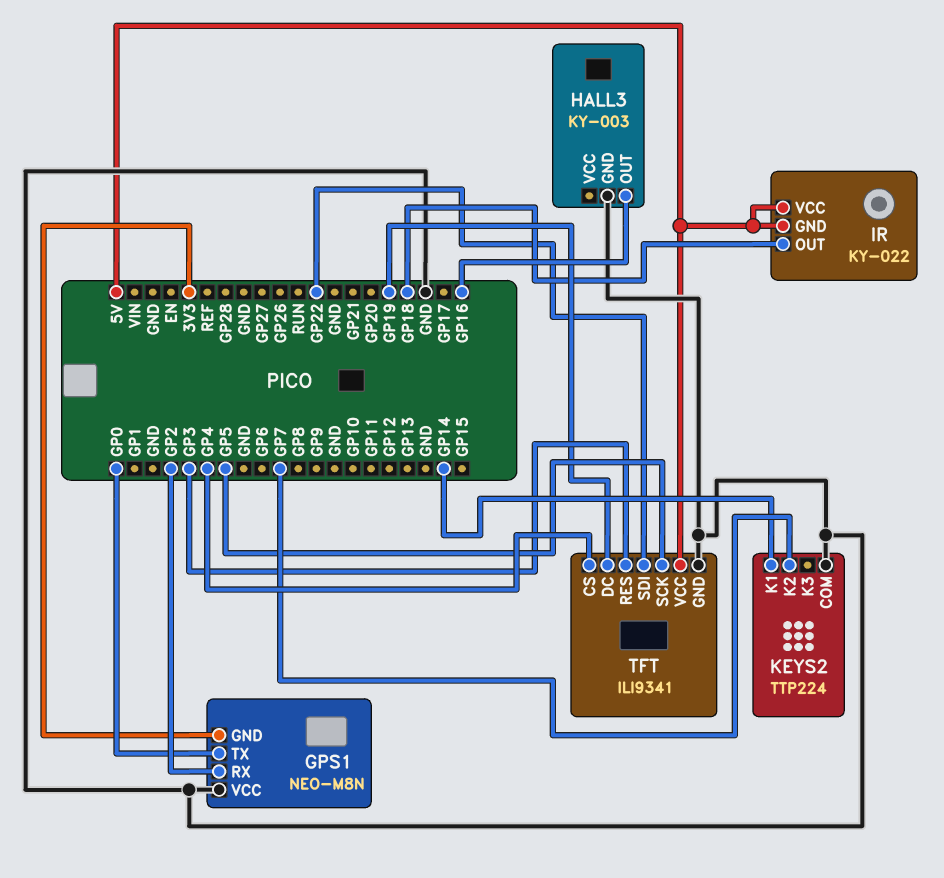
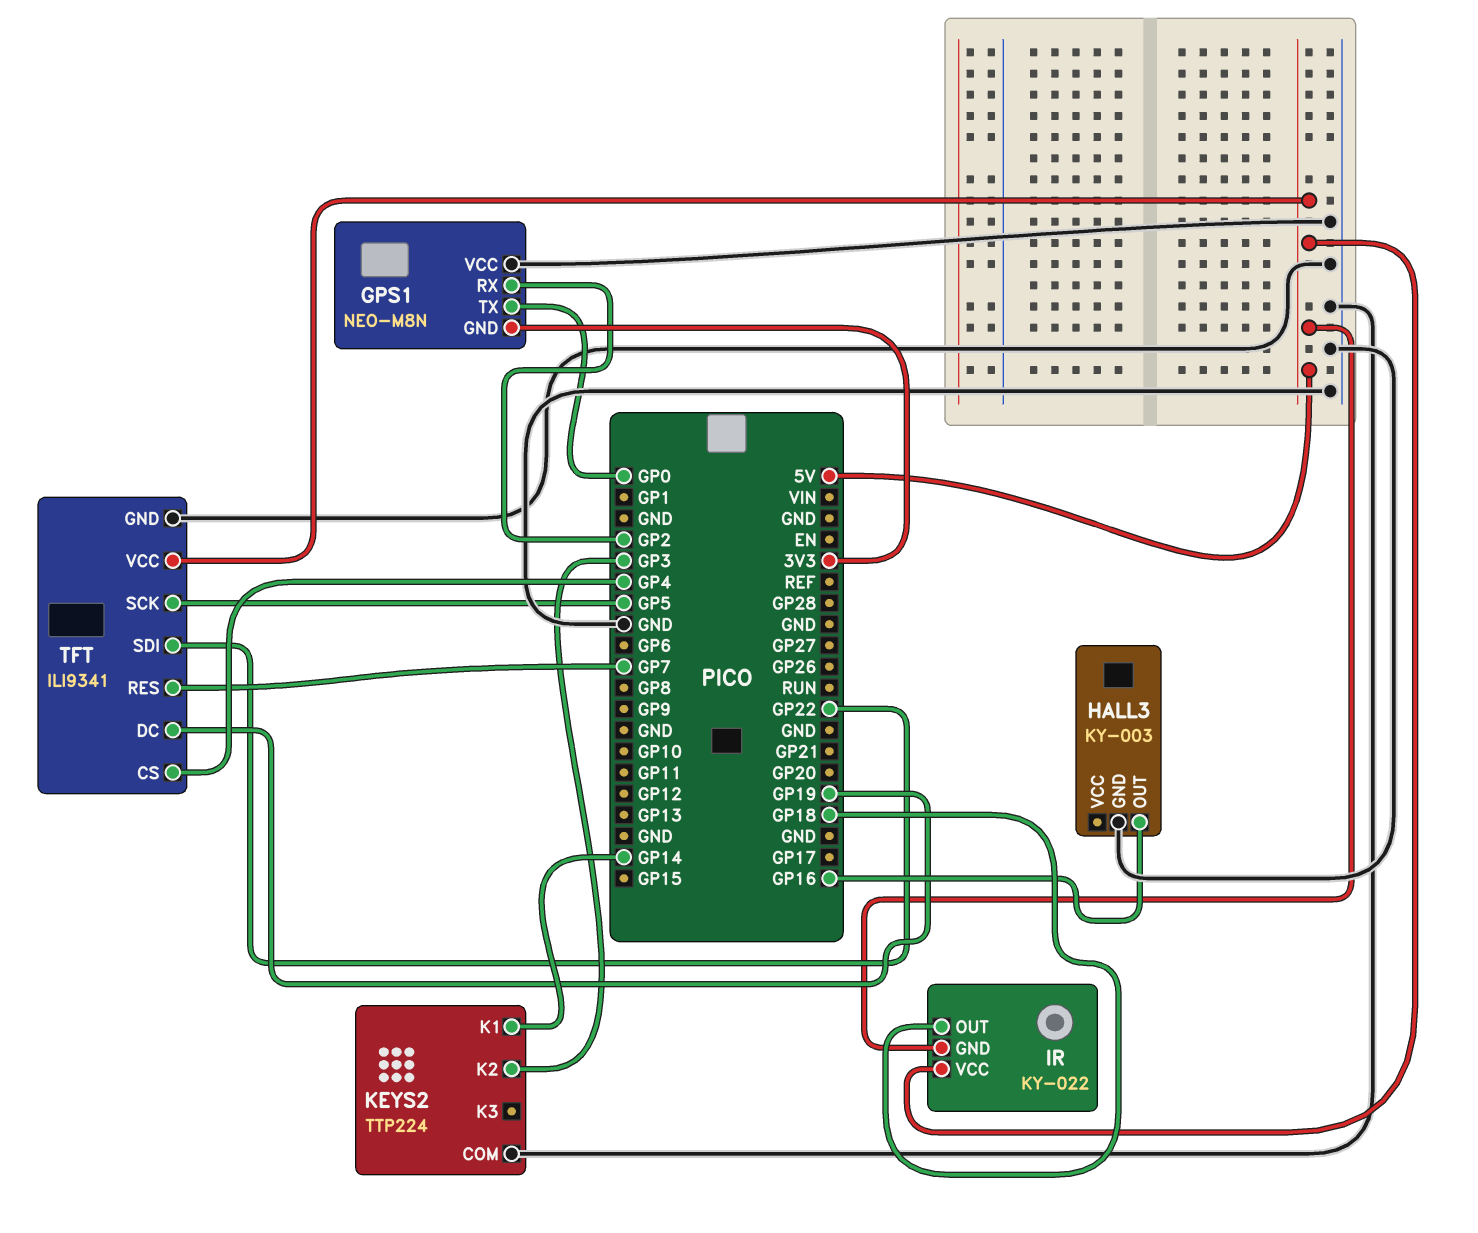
KEYS2 pin K2: GP7 -> GP3
TFT pin RES: GP3 -> GP7

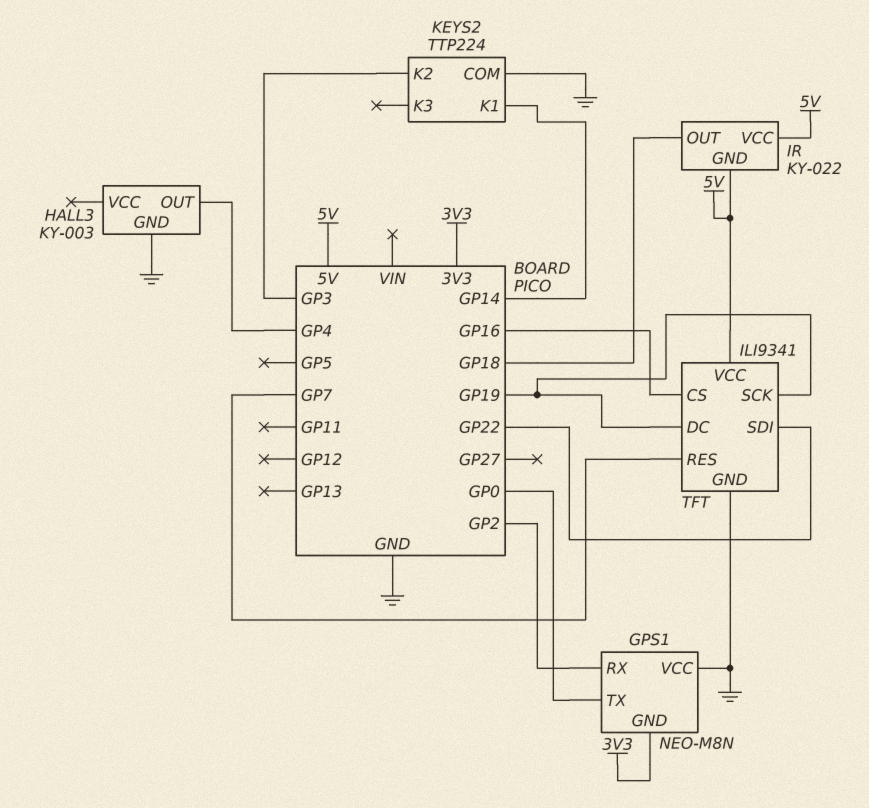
HALL3 pin OUT: GP16 -> GP4
TFT pin CS: GP4 -> GP16
TFT pin SCK: GP5 -> GP19

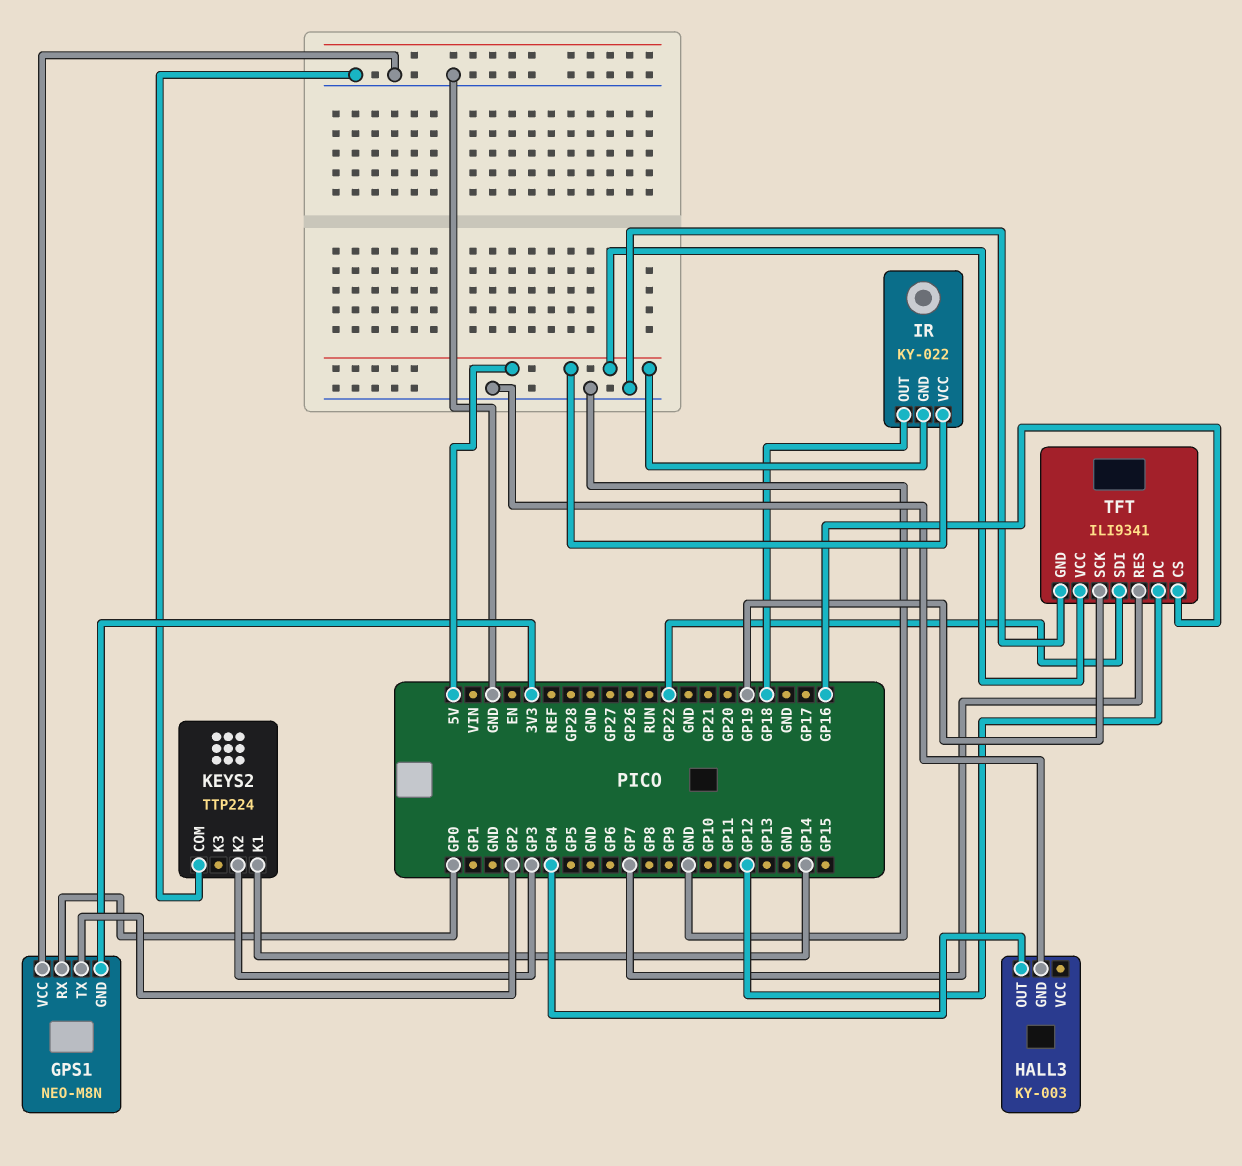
GPS1 pin RX: GP2 -> GP0
GPS1 pin TX: GP0 -> GP2
TFT pin DC: GP19 -> GP12

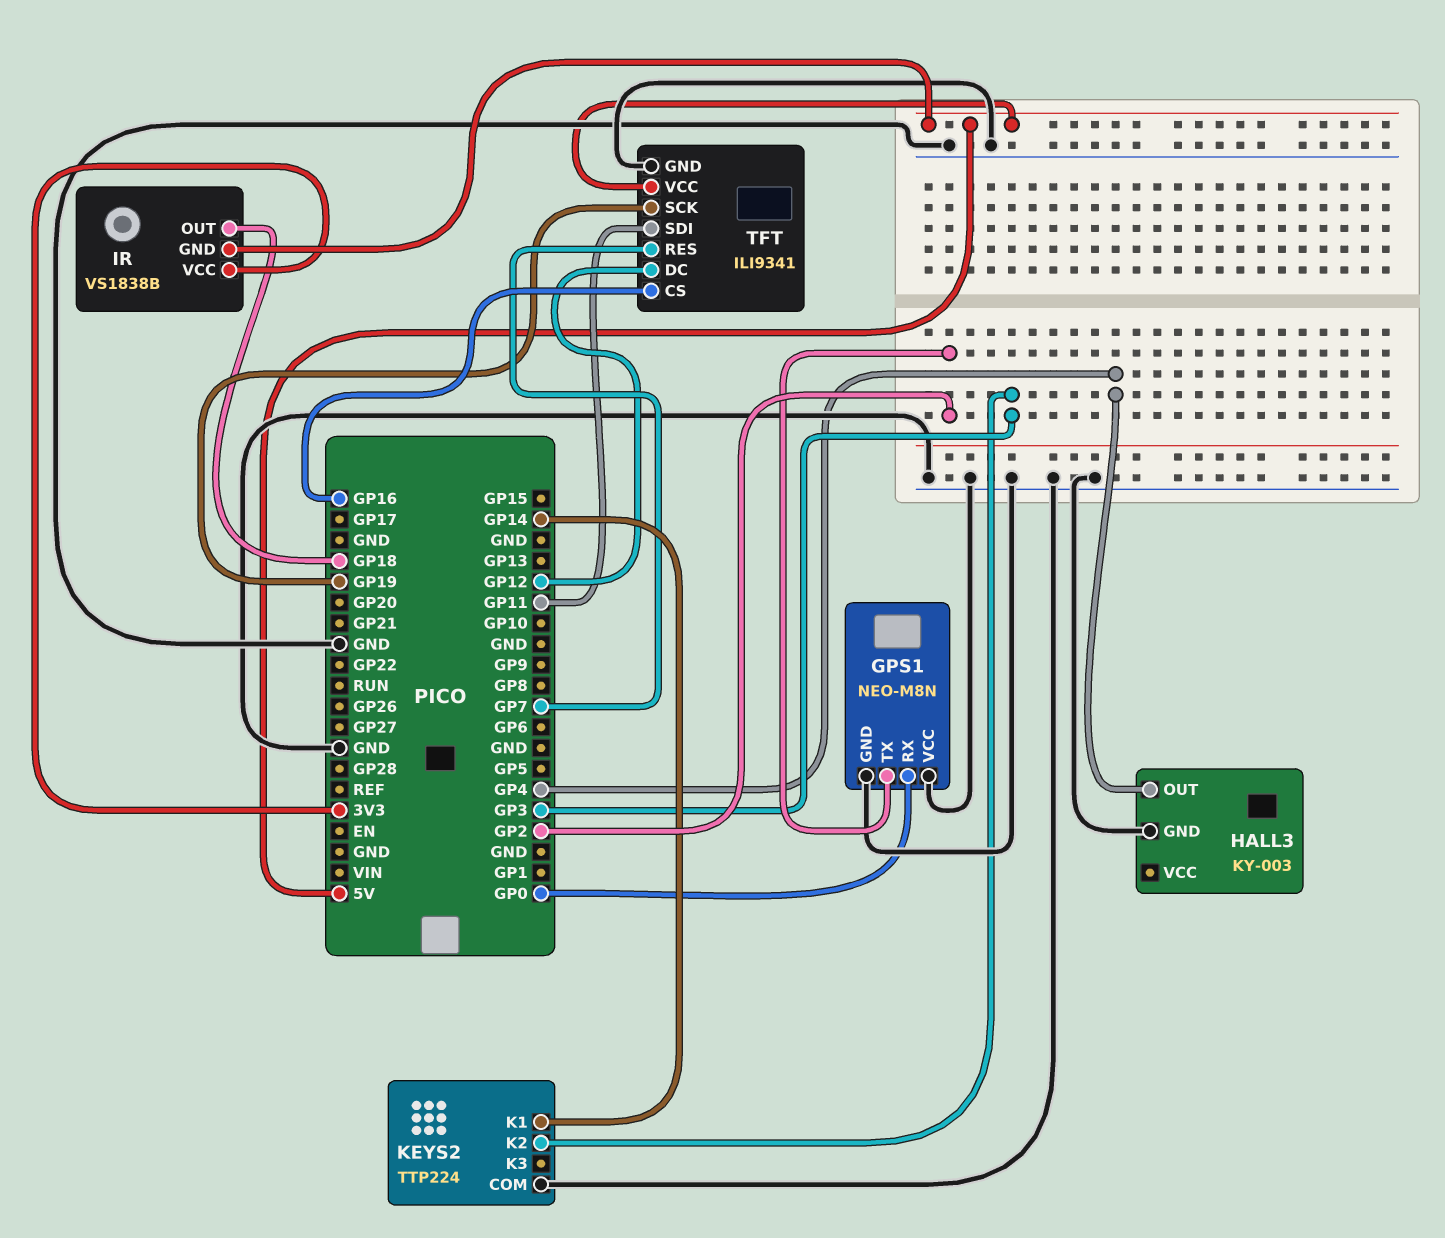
GPS1 pin GND: 3V3 -> GND
IR: KY-022 -> VS1838B
IR pin VCC: 5V -> 3V3
TFT pin SDI: GP22 -> GP11

